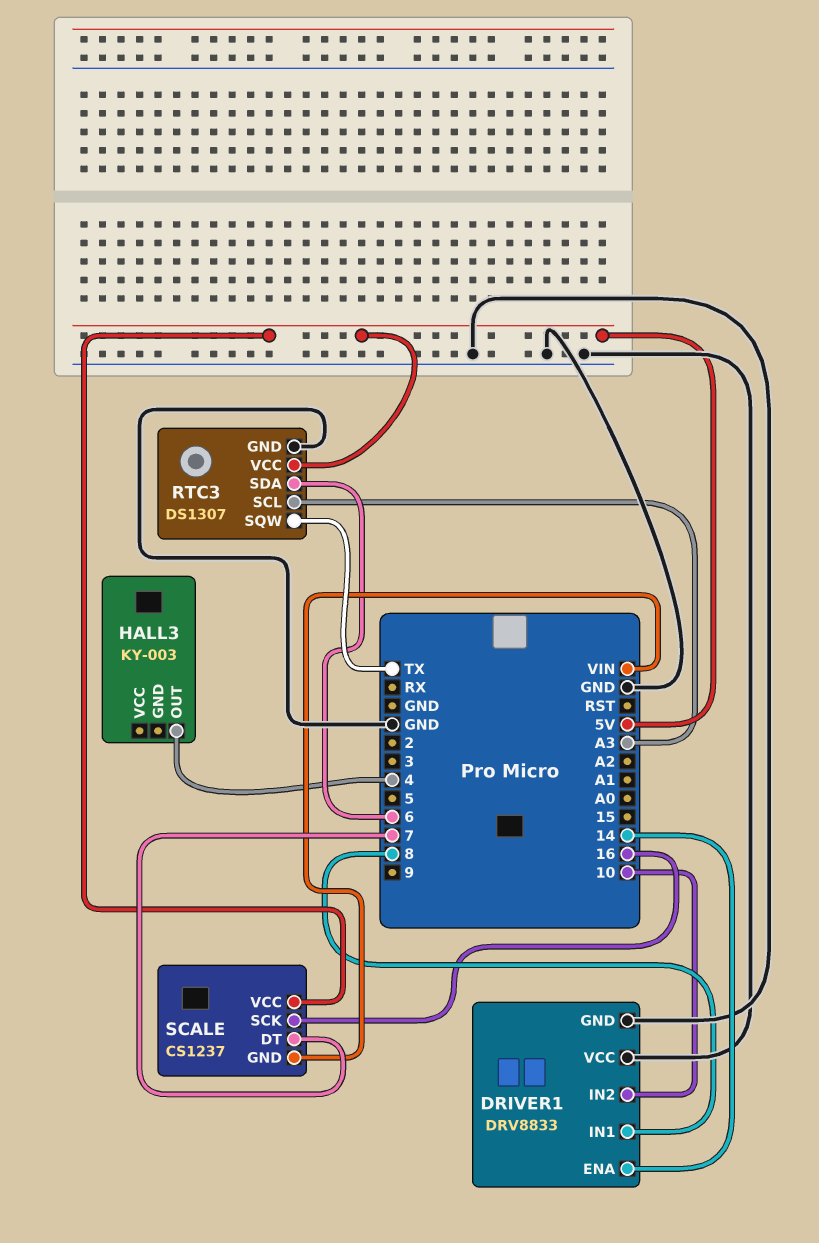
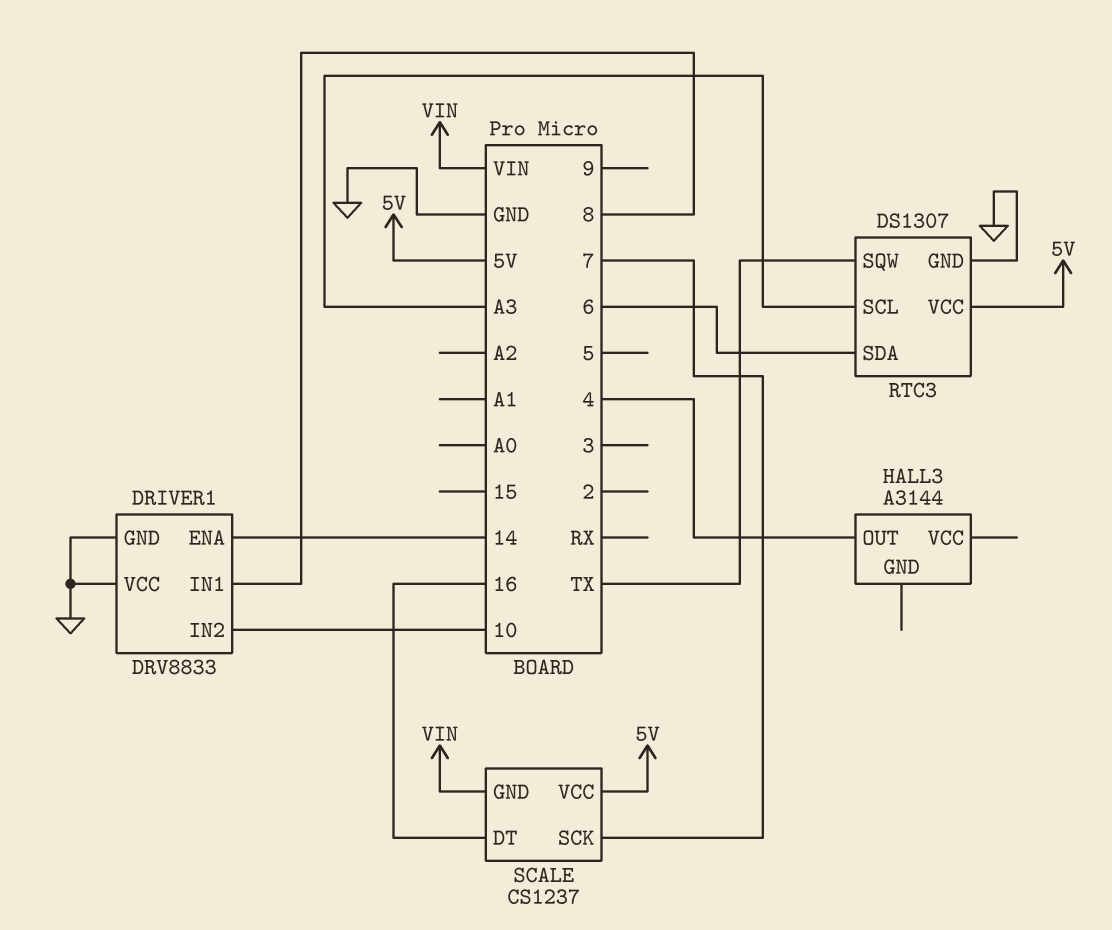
HALL3: KY-003 -> A3144
SCALE pin DT: 7 -> 16
SCALE pin SCK: 16 -> 7

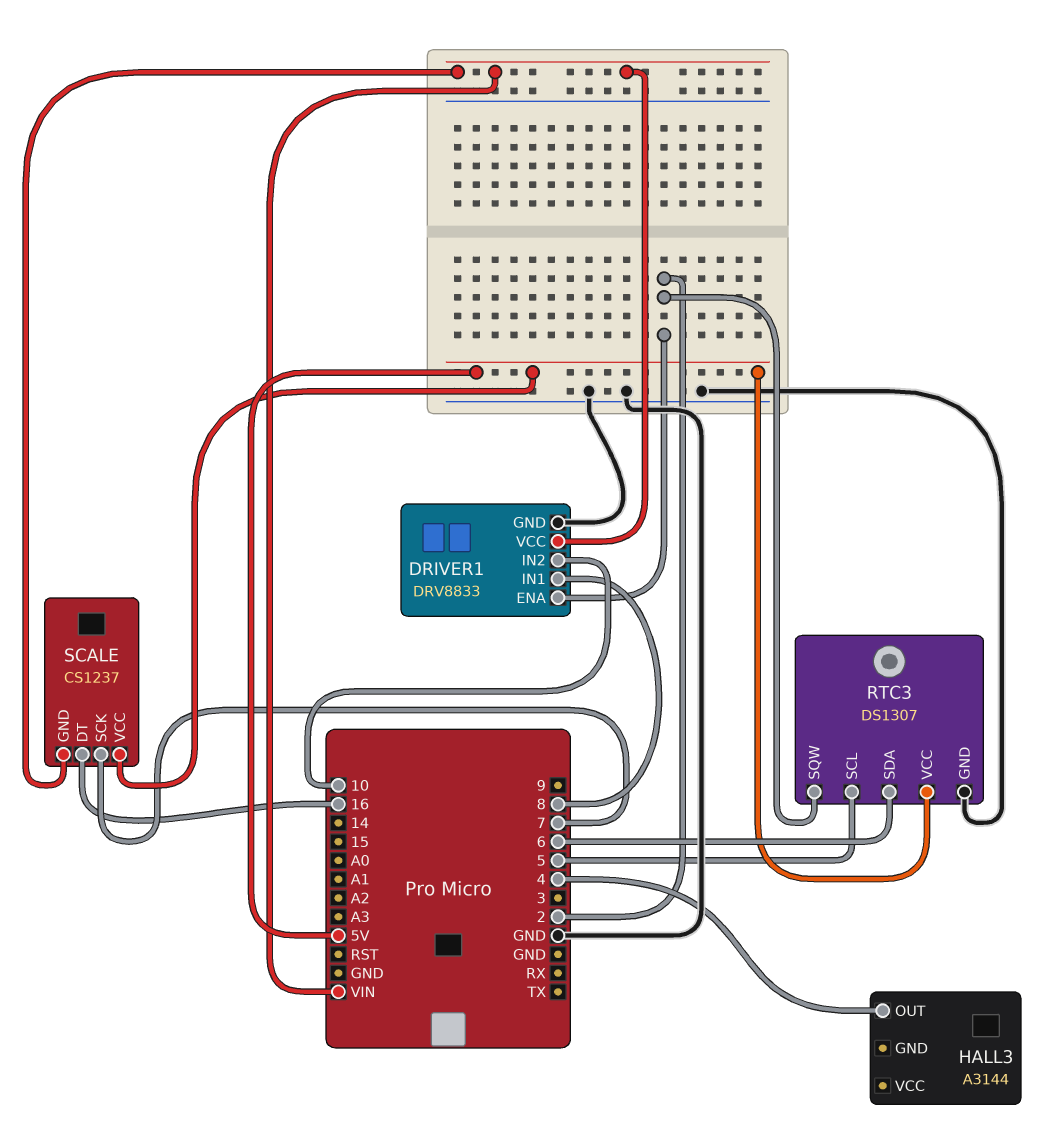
DRIVER1 pin ENA: 14 -> 2
DRIVER1 pin VCC: GND -> VIN
RTC3 pin SCL: A3 -> 5
RTC3 pin SQW: TX -> 2

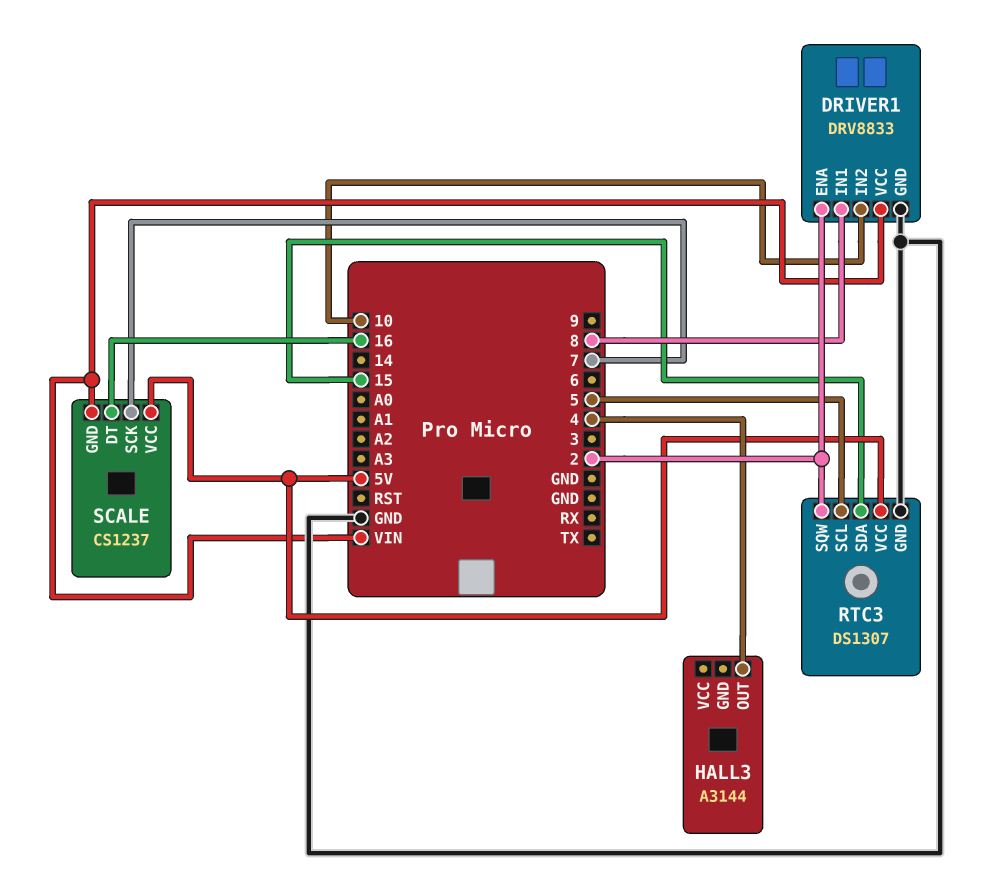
RTC3 pin SDA: 6 -> 15

